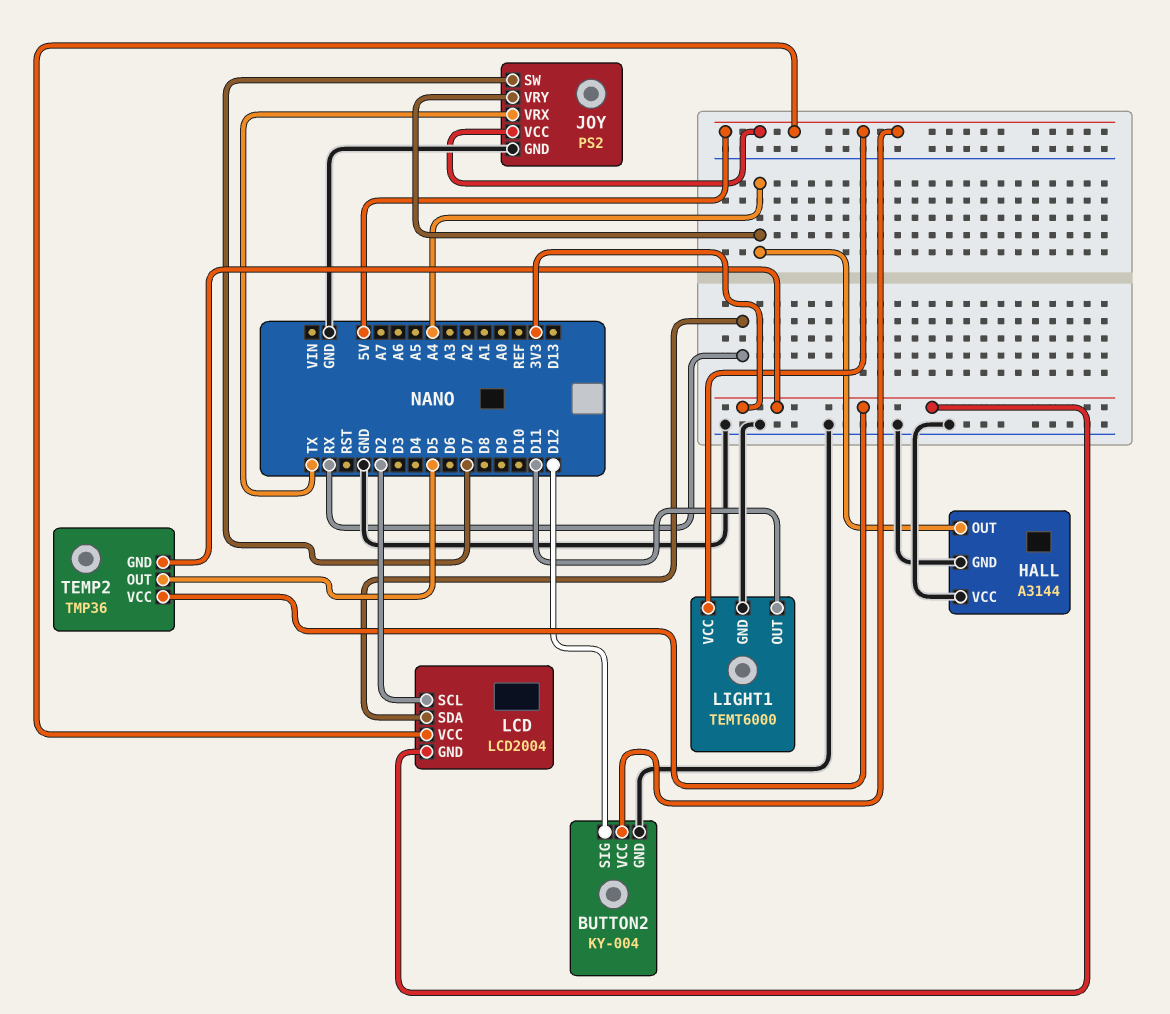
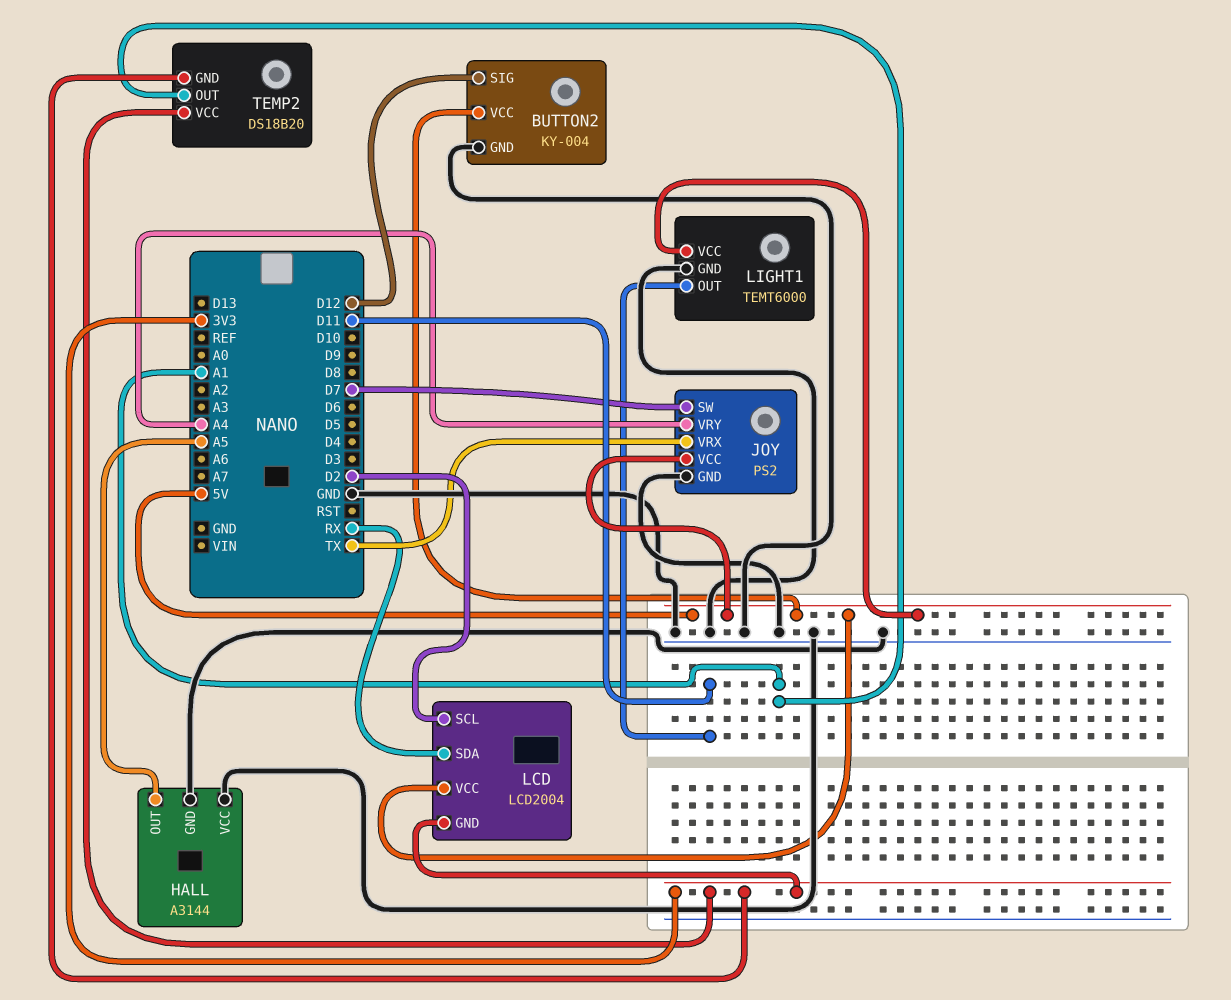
HALL pin OUT: A4 -> A5
TEMP2: TMP36 -> DS18B20
TEMP2 pin OUT: D5 -> A1

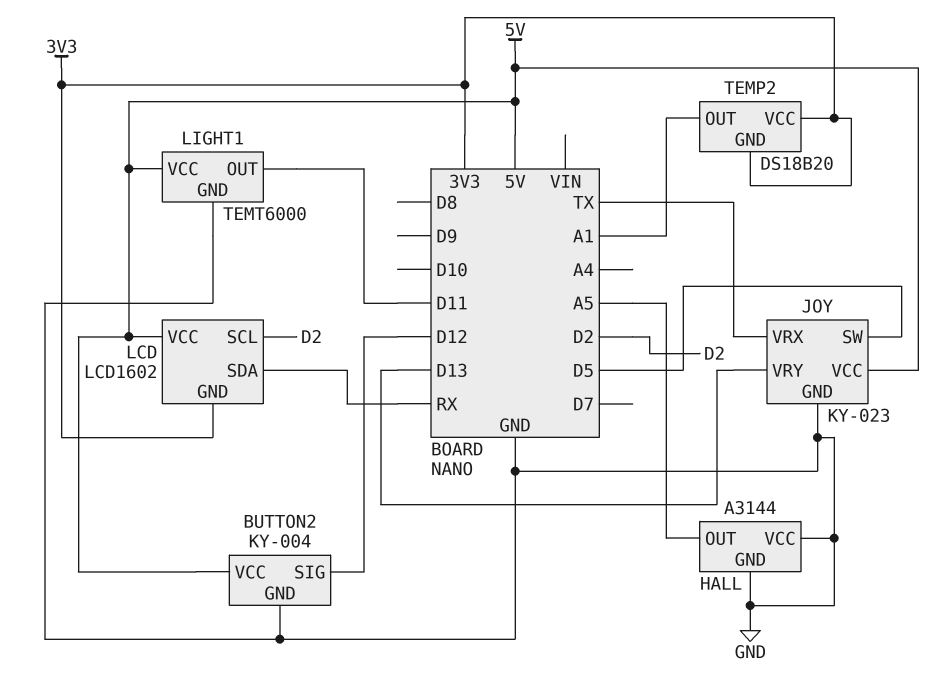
JOY: PS2 -> KY-023
JOY pin SW: D7 -> D5
JOY pin VRY: A4 -> D13
LCD: LCD2004 -> LCD1602

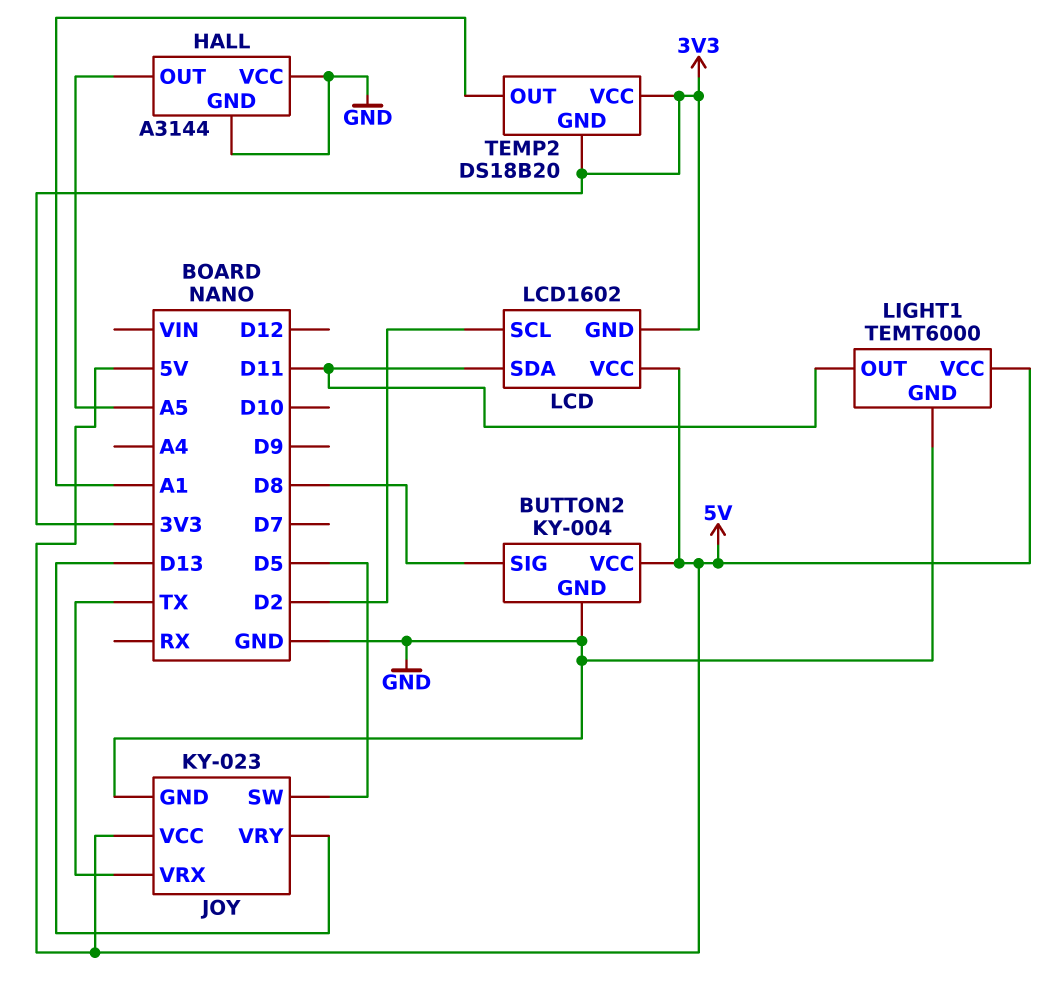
BUTTON2 pin SIG: D12 -> D8
LCD pin SDA: RX -> D11

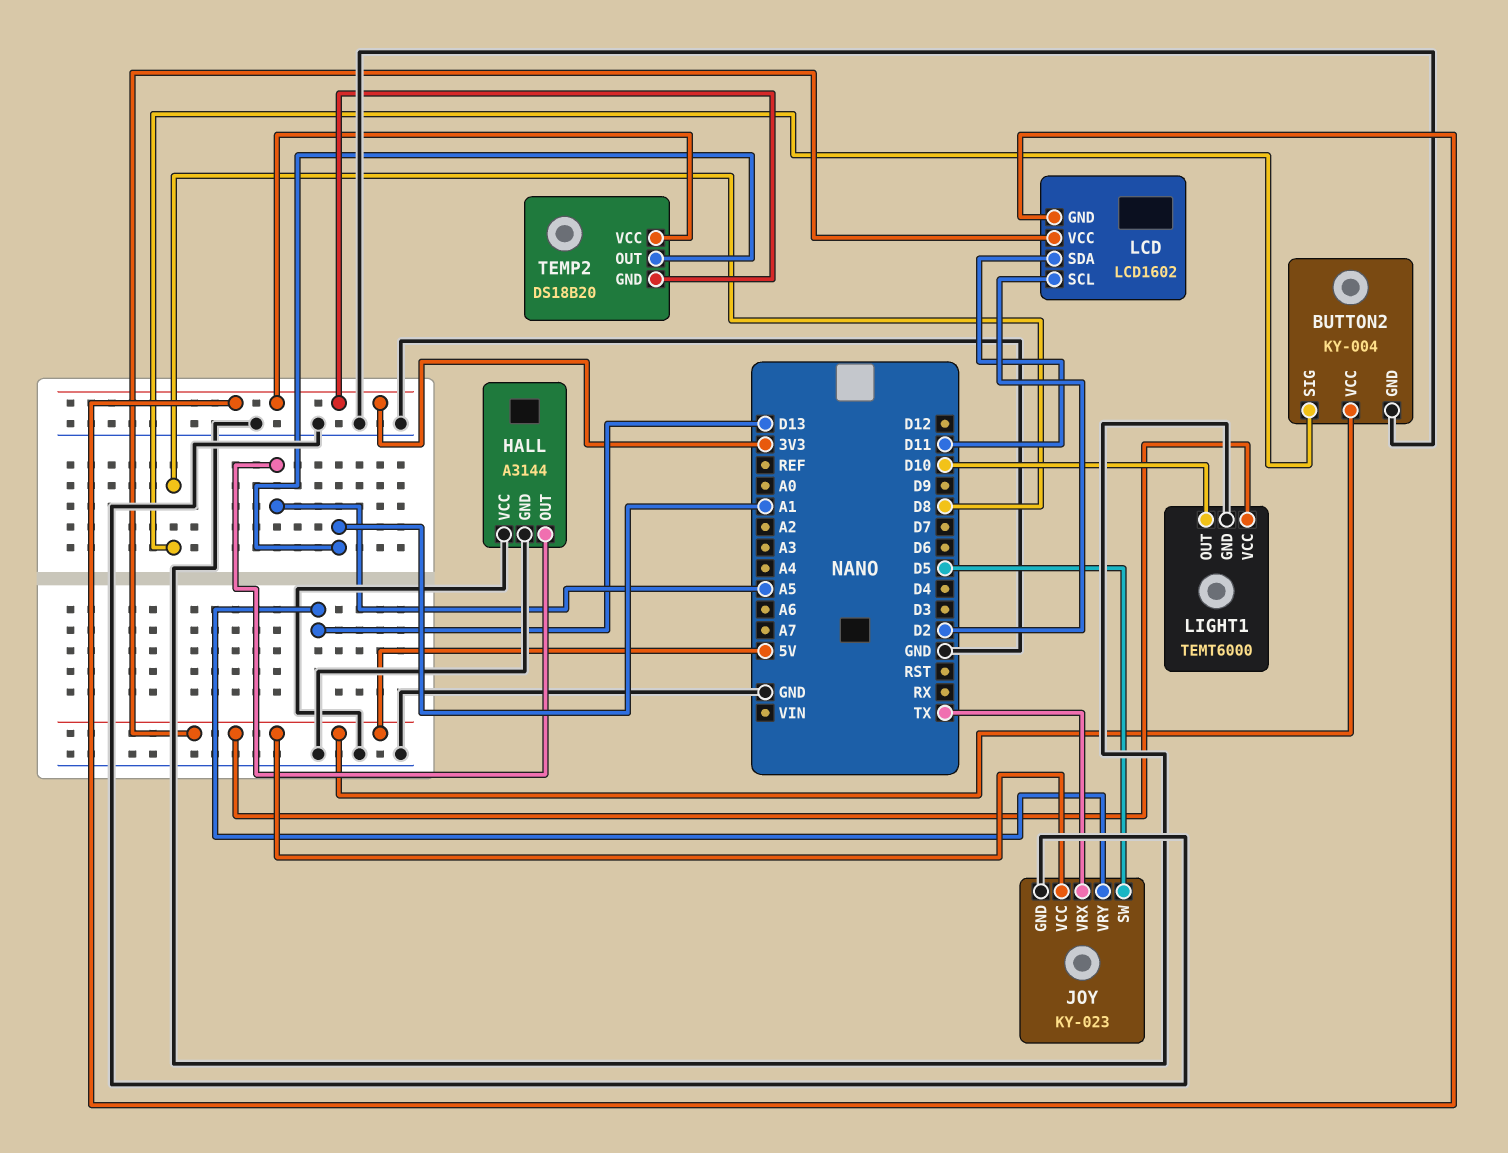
LIGHT1 pin OUT: D11 -> D10

